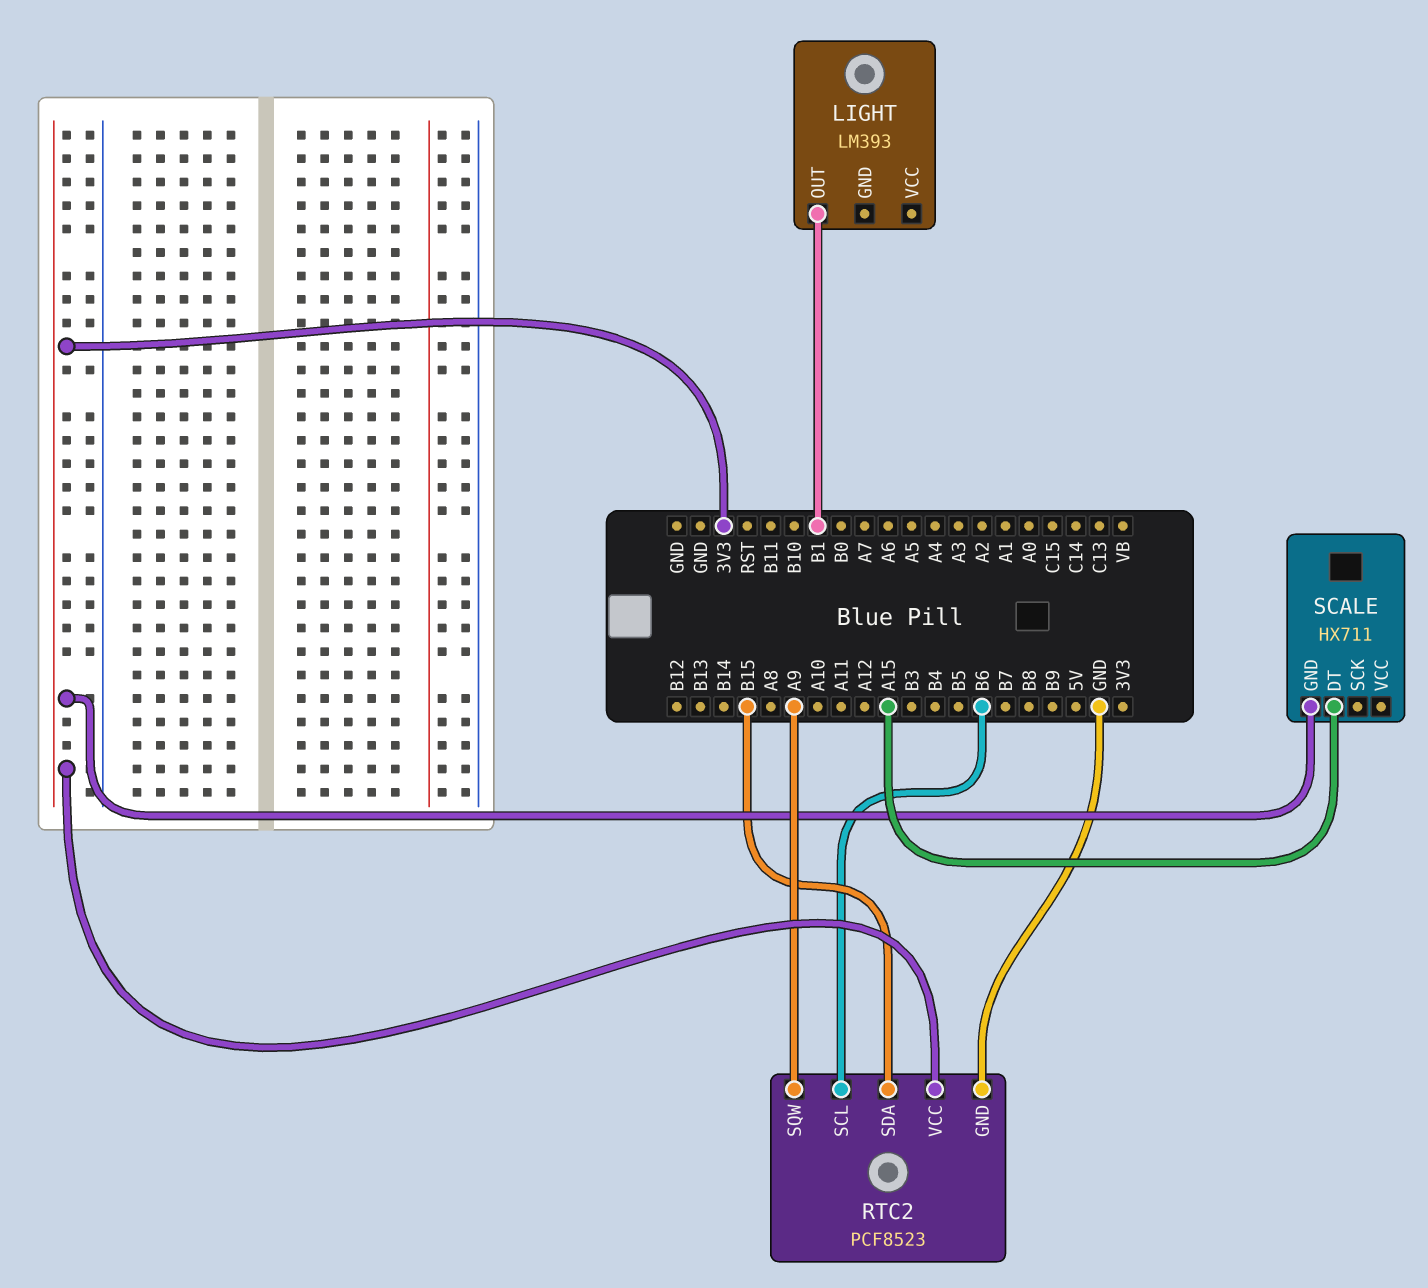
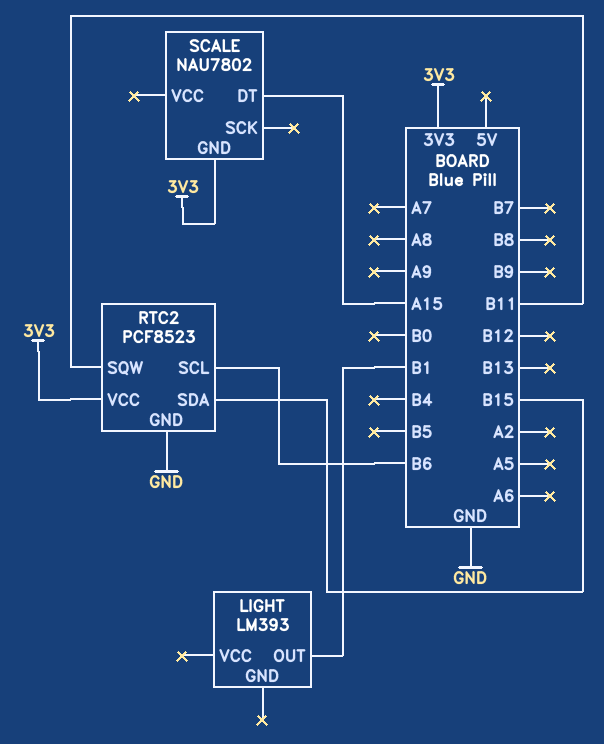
RTC2 pin SQW: A9 -> B11
SCALE: HX711 -> NAU7802

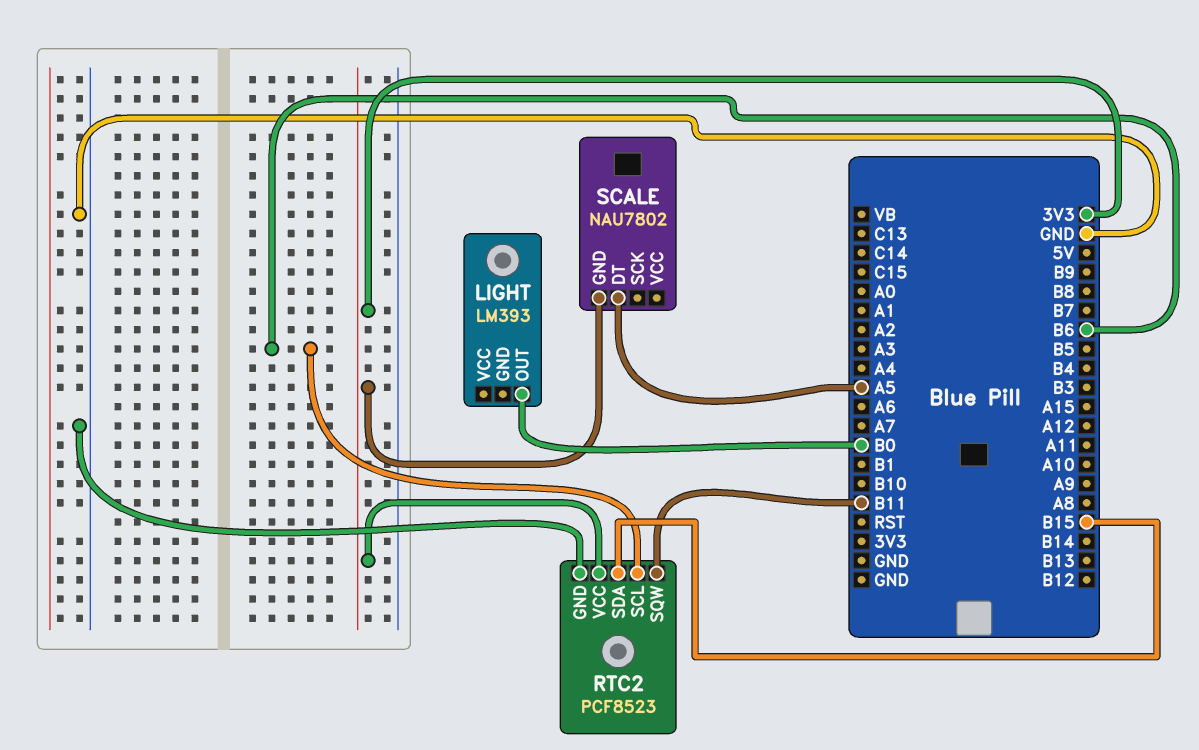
LIGHT pin OUT: B1 -> B0
SCALE pin DT: A15 -> A5

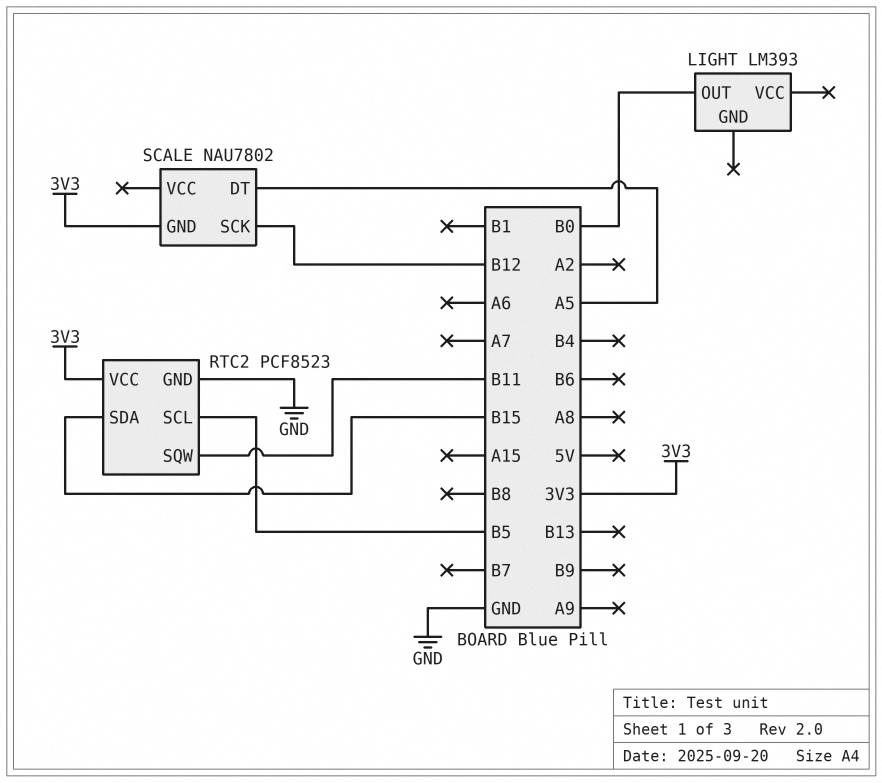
RTC2 pin SCL: B6 -> B5
SCALE pin SCK: none -> B12

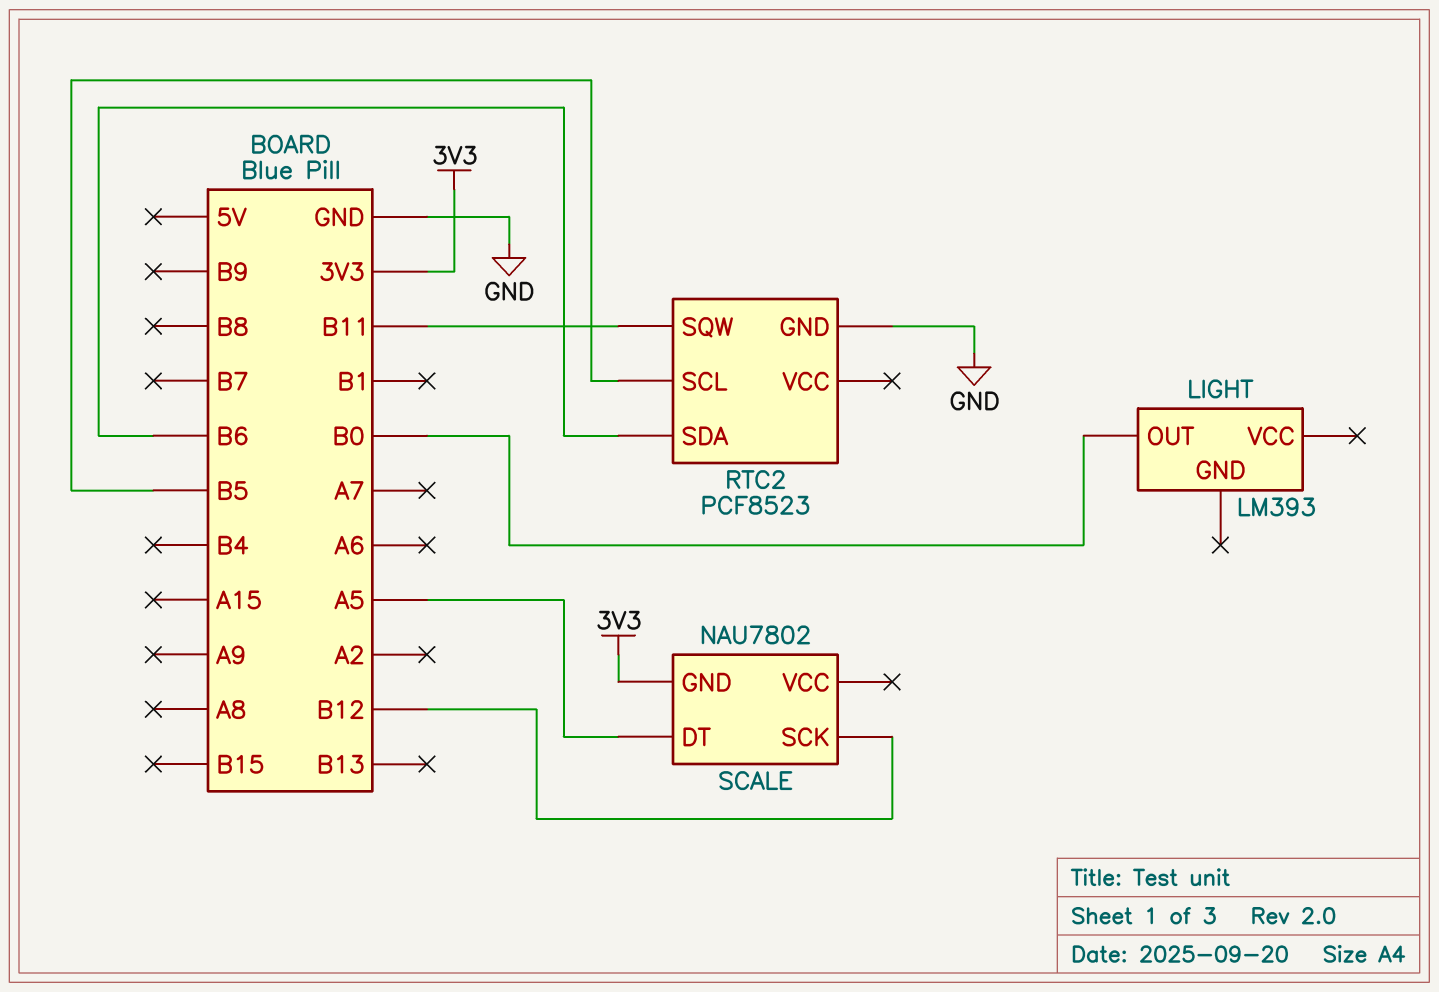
RTC2 pin SDA: B15 -> B6
RTC2 pin VCC: 3V3 -> none

